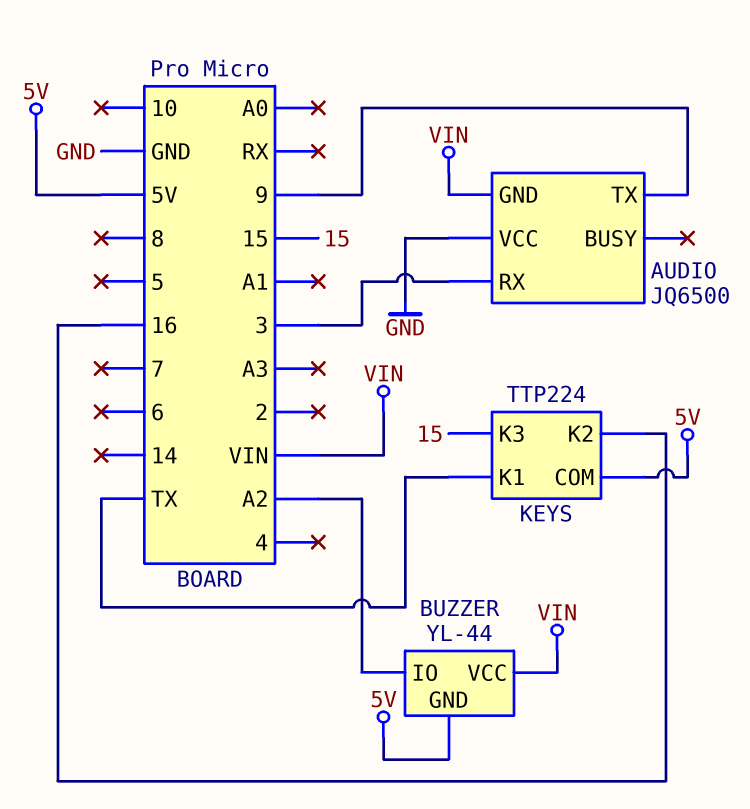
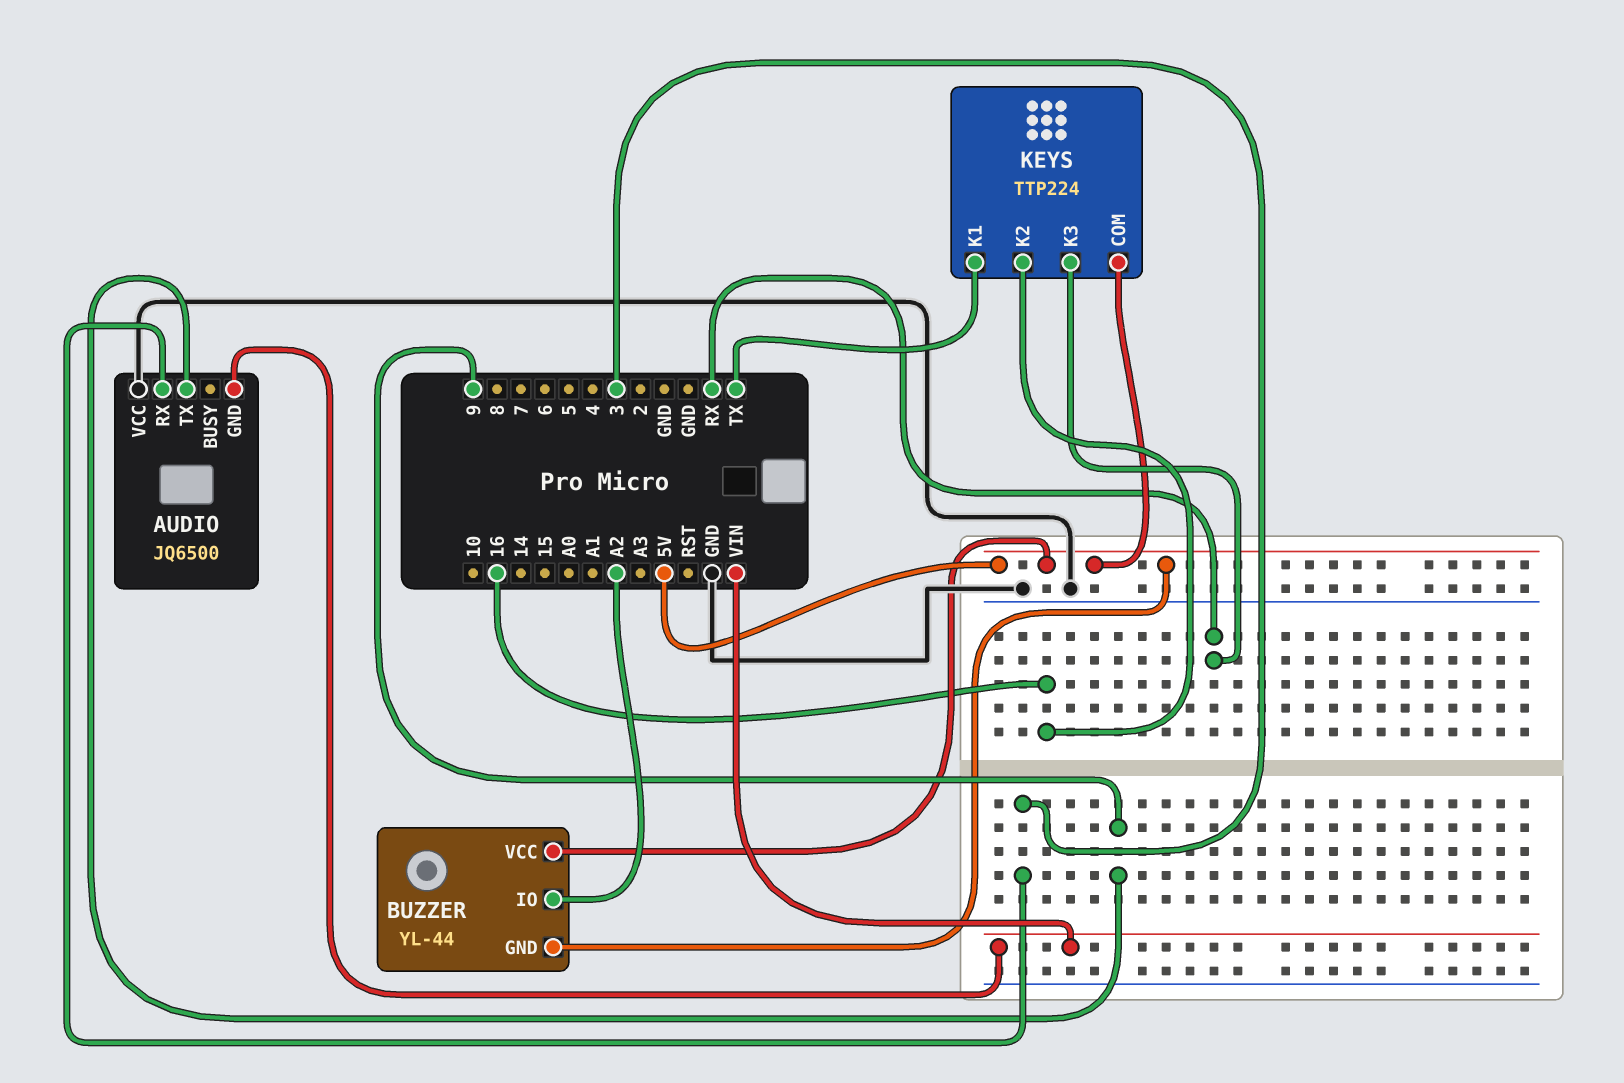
BUZZER pin VCC: VIN -> 5V
KEYS pin K3: 15 -> RX

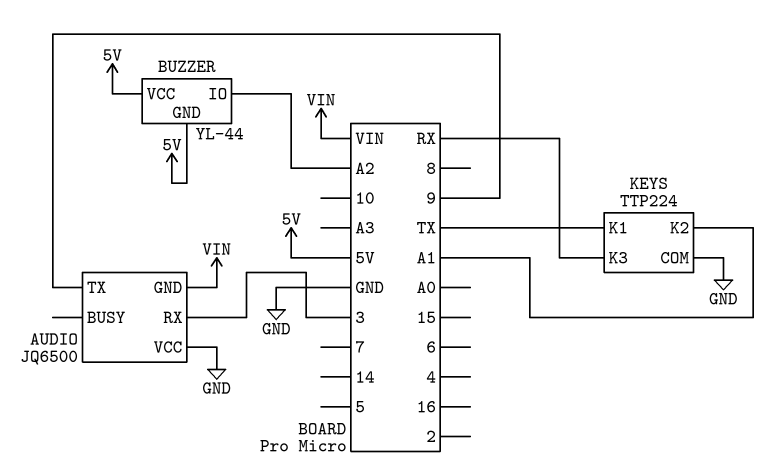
KEYS pin COM: 5V -> GND
KEYS pin K2: 16 -> A1

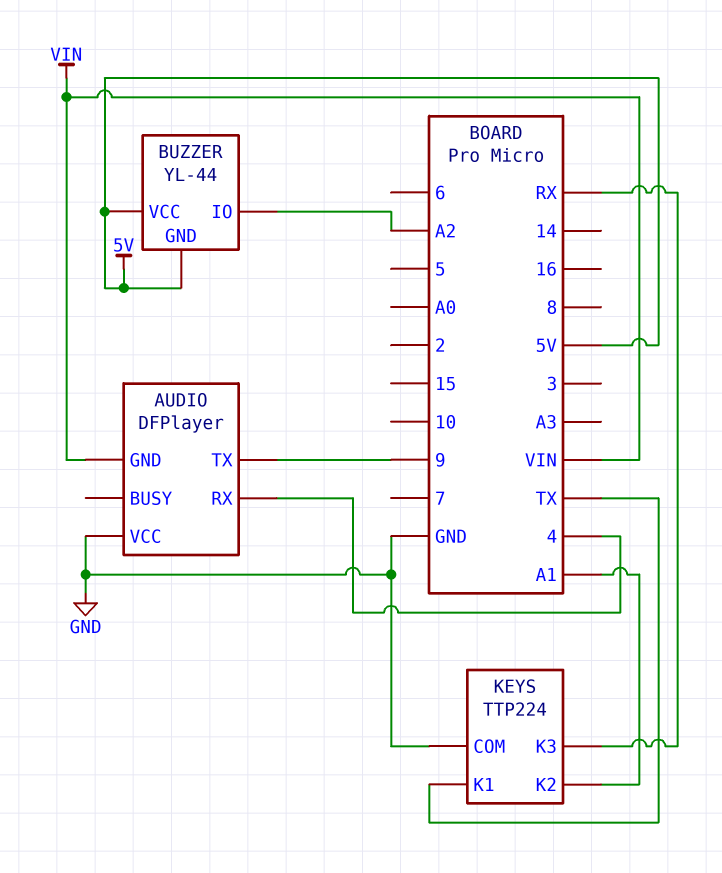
AUDIO: JQ6500 -> DFPlayer
AUDIO pin RX: 3 -> 4

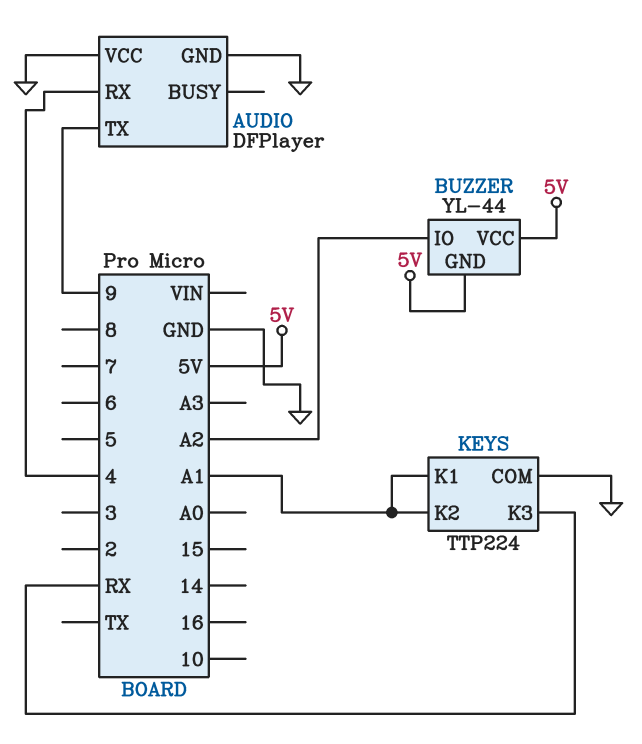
AUDIO pin GND: VIN -> GND
KEYS pin K1: TX -> A1

